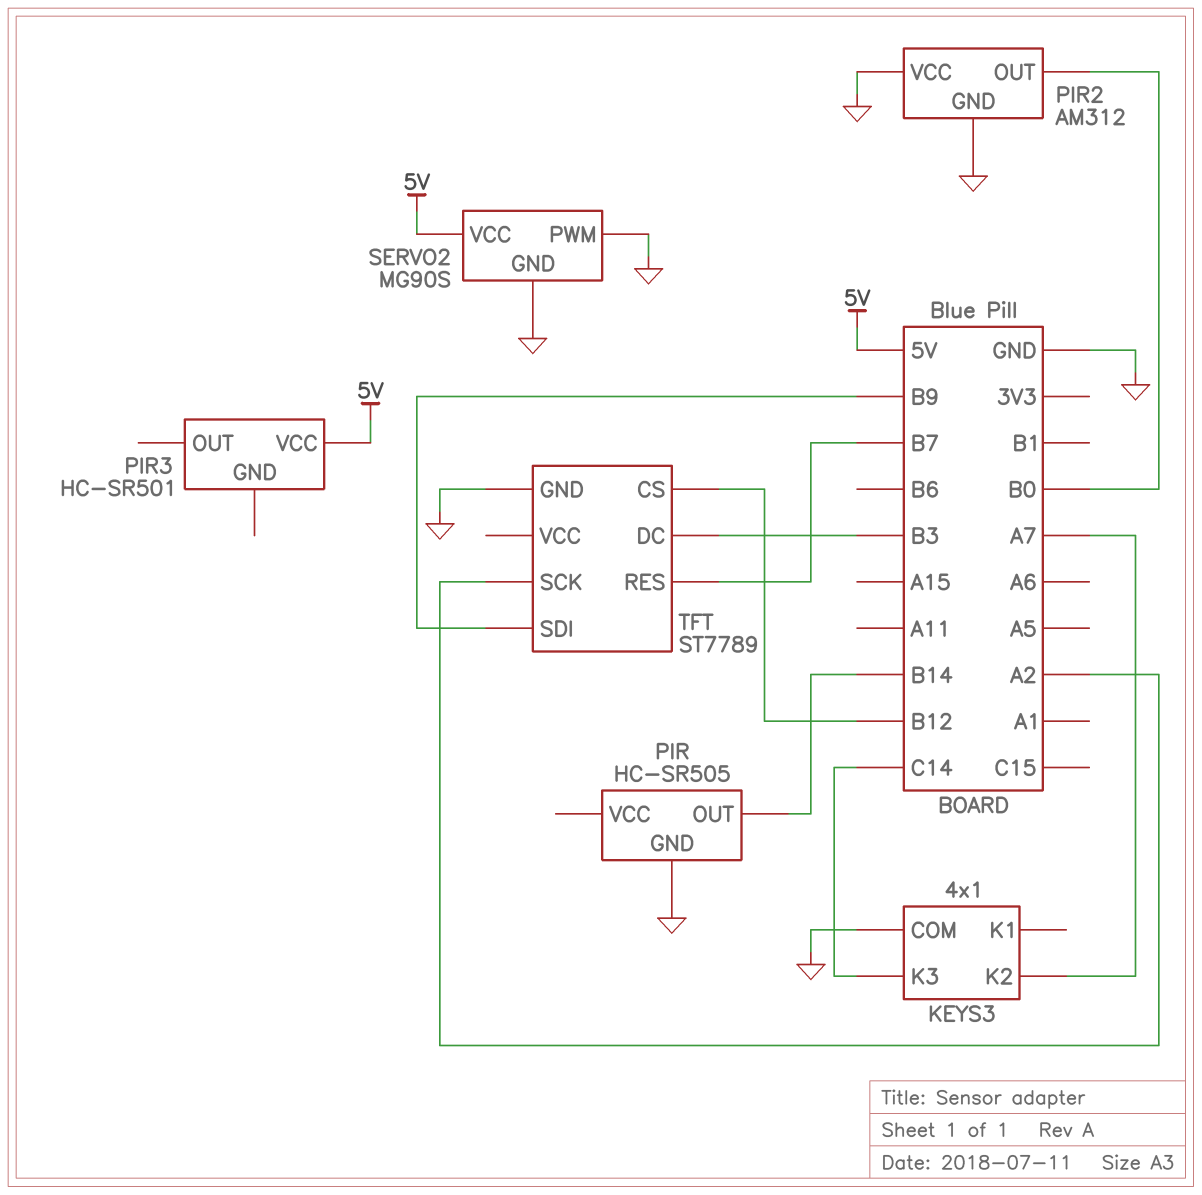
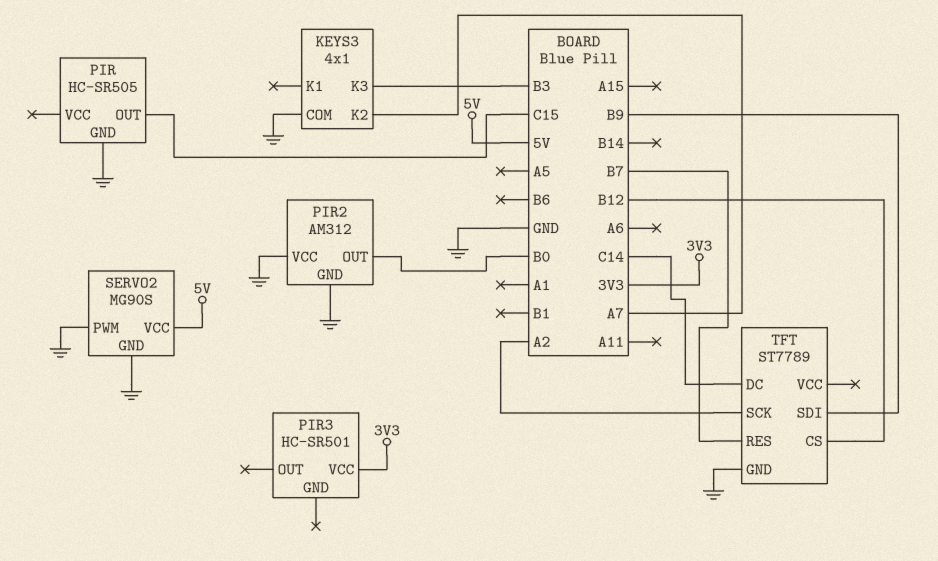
KEYS3 pin K3: C14 -> B3
PIR pin OUT: B14 -> C15
PIR3 pin VCC: 5V -> 3V3
TFT pin DC: B3 -> C14

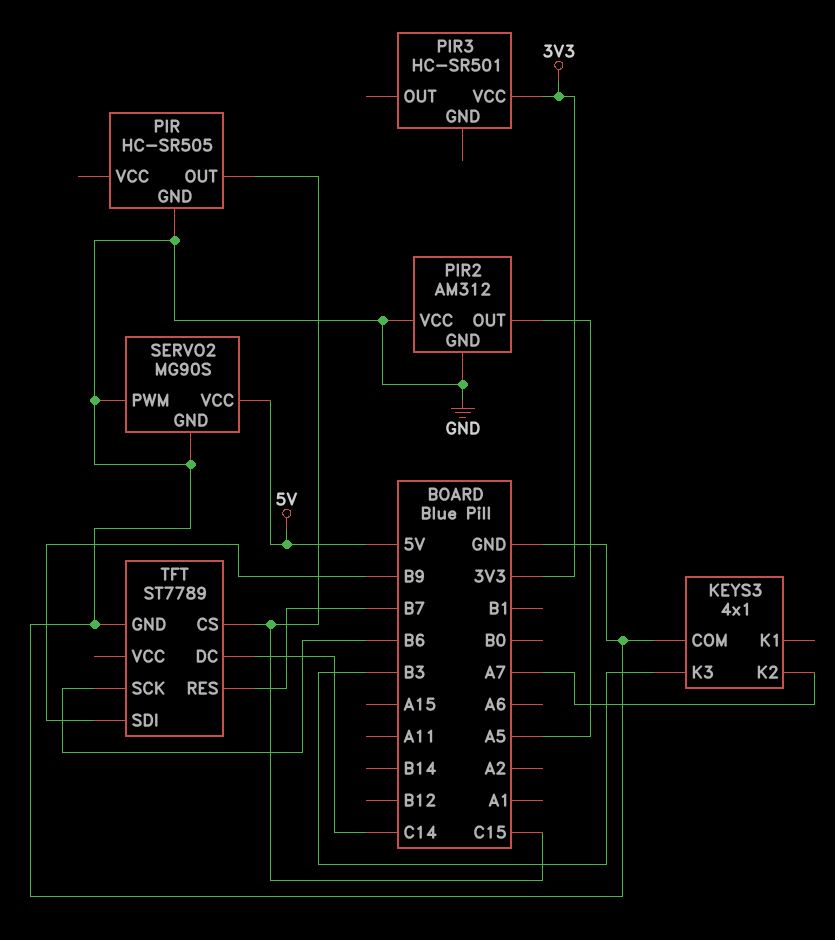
PIR2 pin OUT: B0 -> A5
TFT pin CS: B12 -> C15
TFT pin SCK: A2 -> B6

